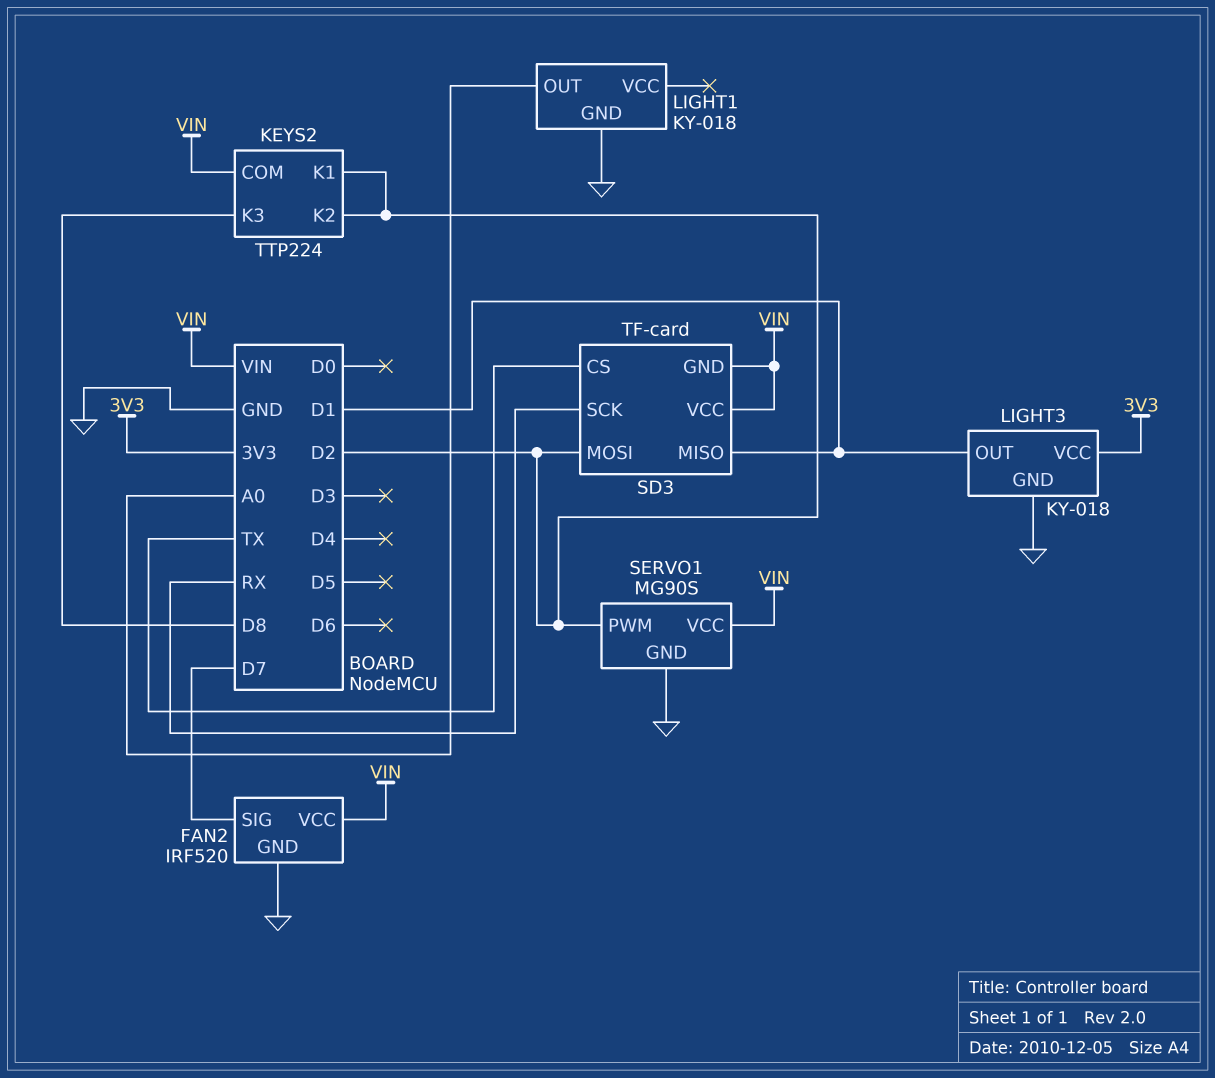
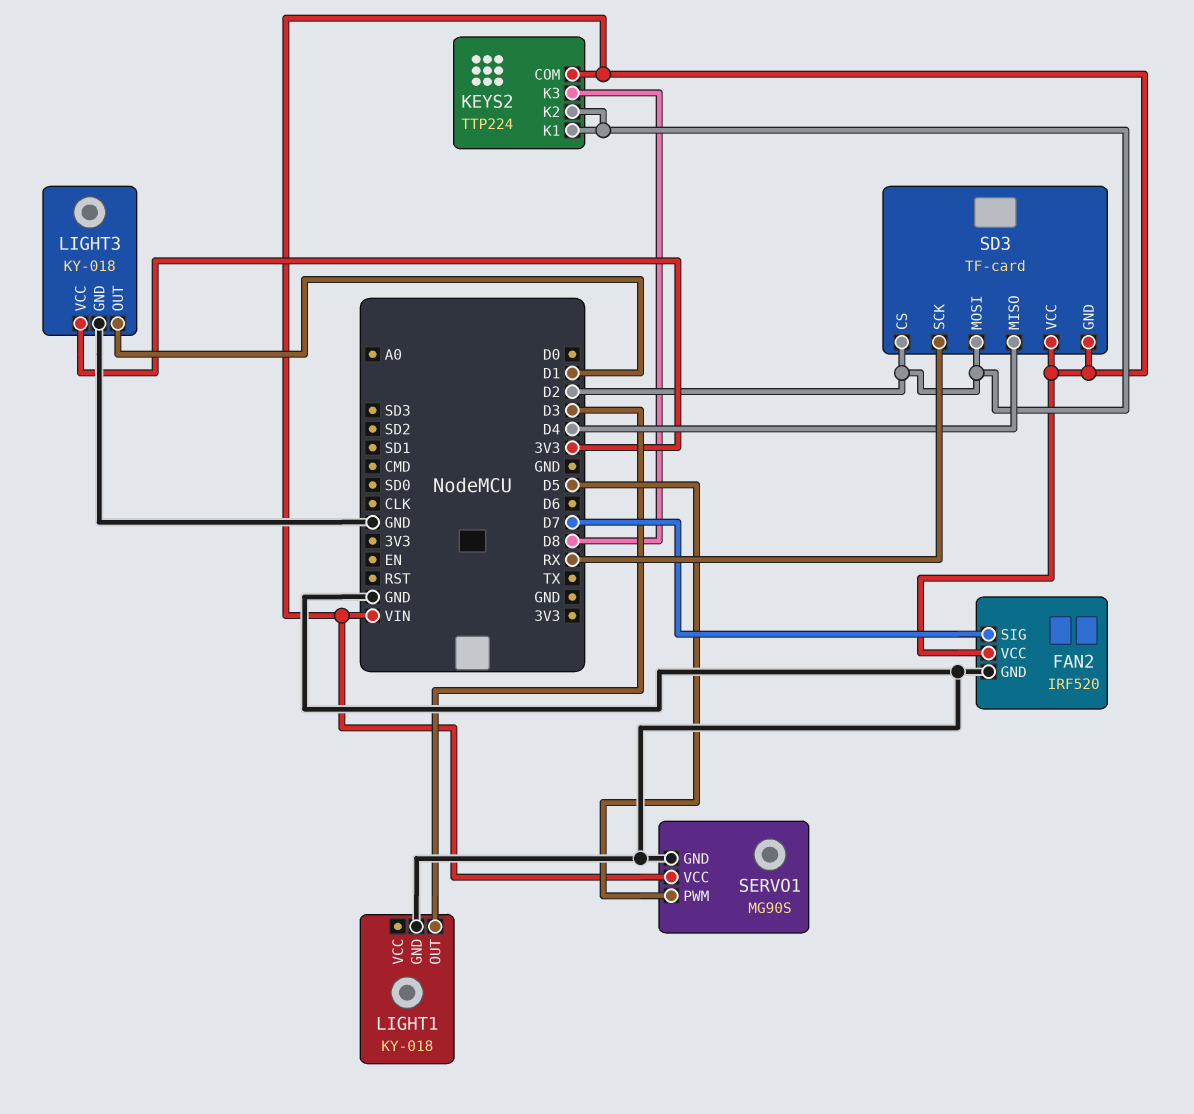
LIGHT1 pin OUT: A0 -> D3
SD3 pin CS: TX -> D2
SD3 pin MISO: D1 -> D4
SERVO1 pin PWM: D2 -> D5

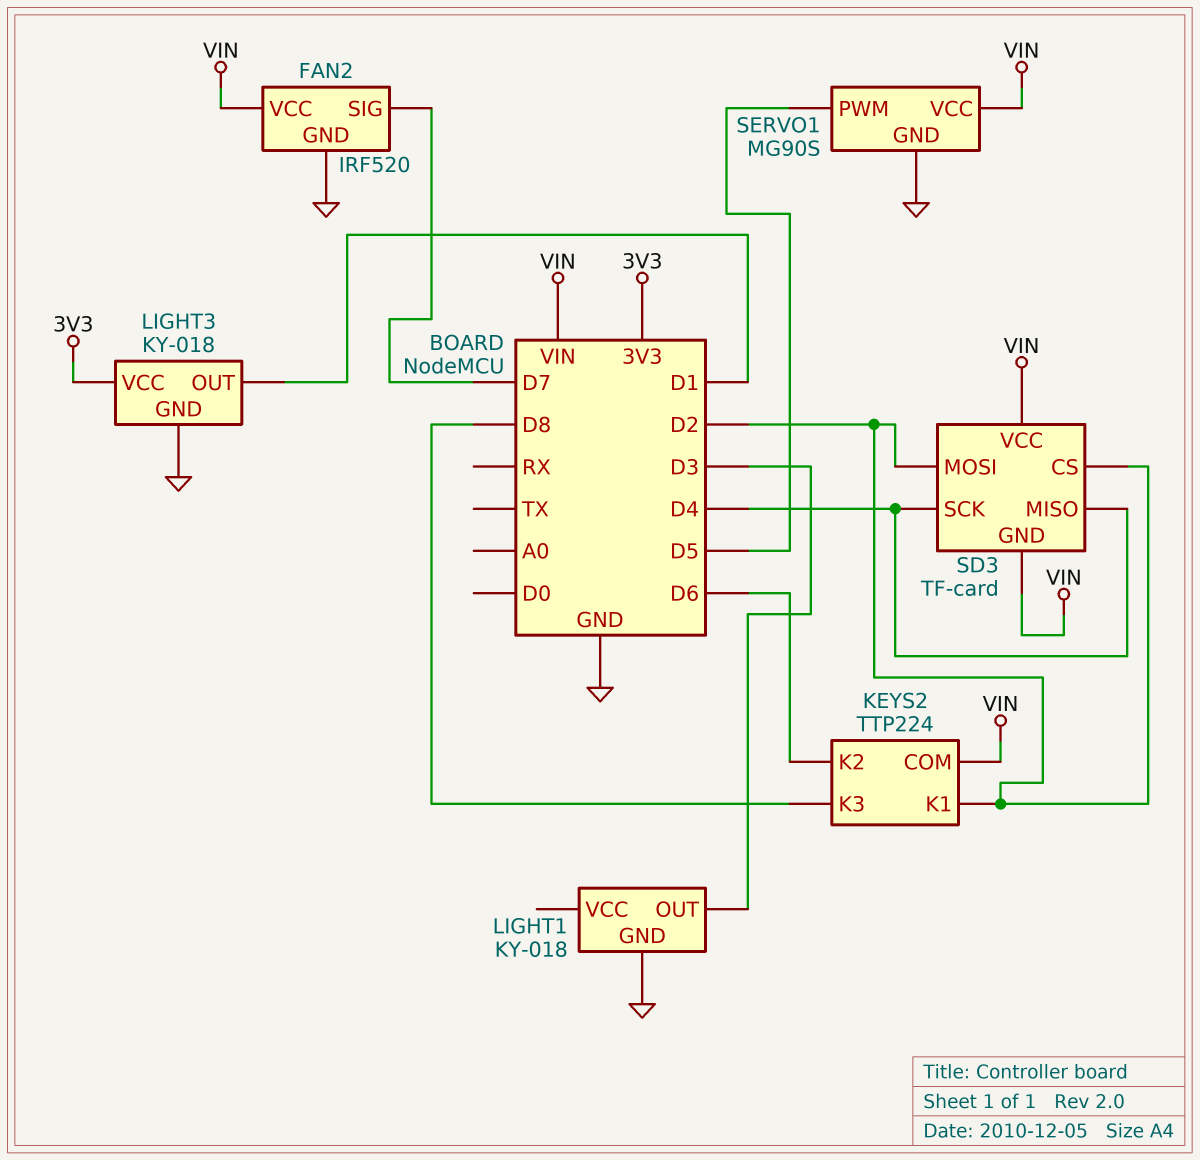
KEYS2 pin K2: D2 -> D6
SD3 pin SCK: RX -> D4

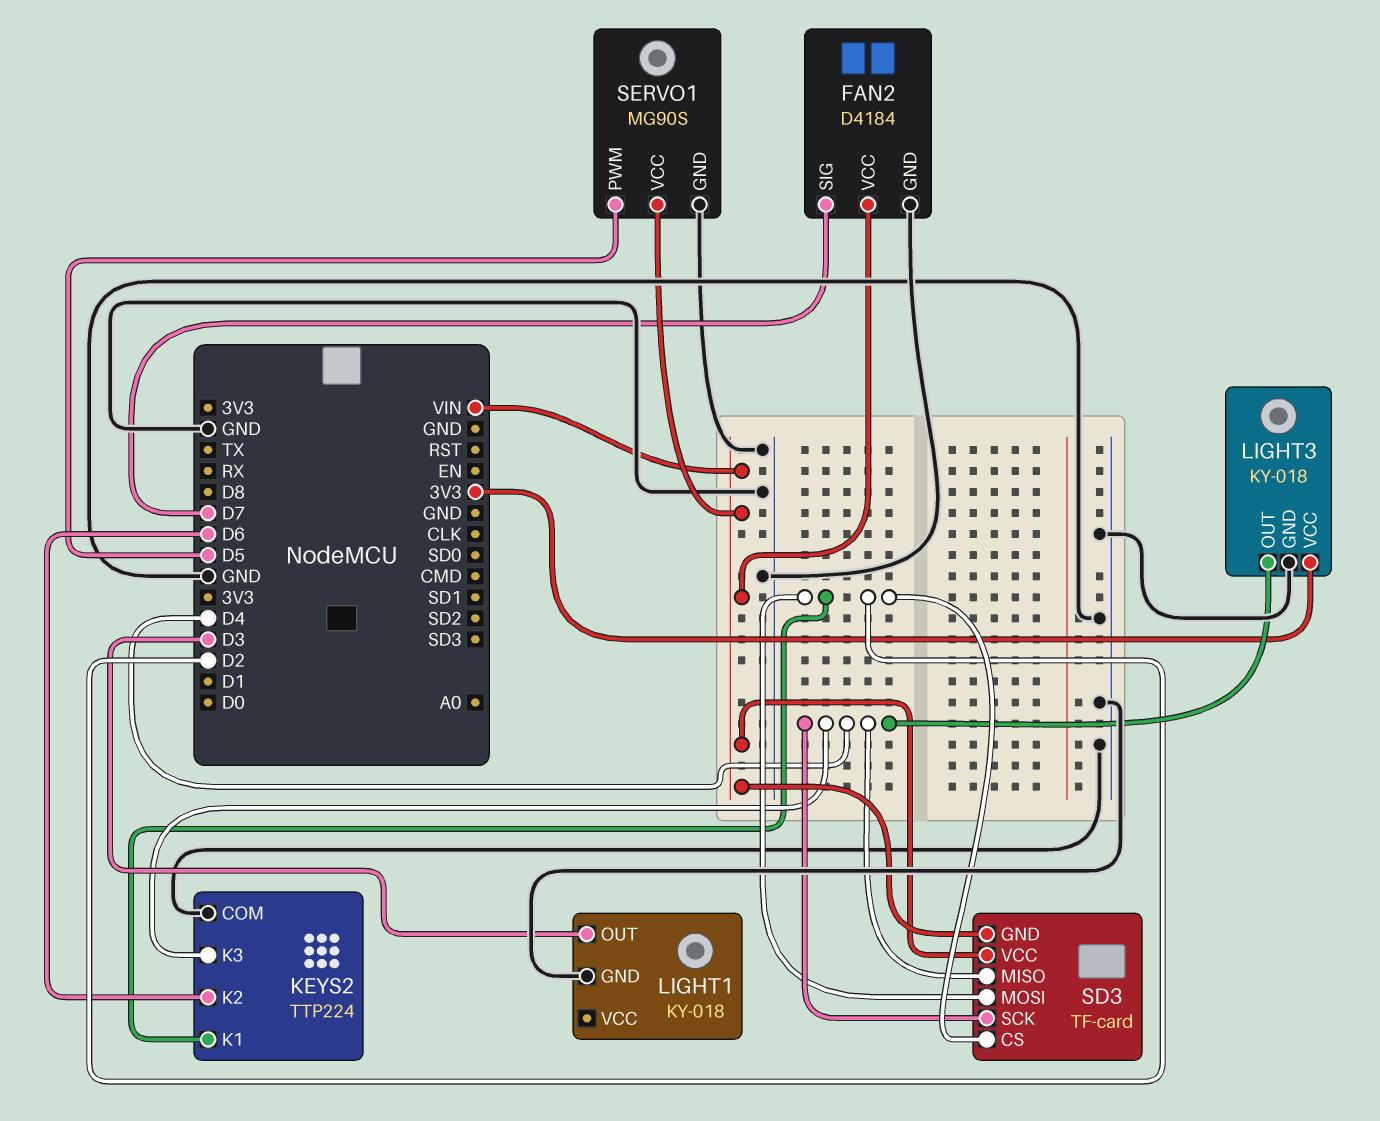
FAN2: IRF520 -> D4184
KEYS2 pin COM: VIN -> GND
KEYS2 pin K3: D8 -> D4
LIGHT3 pin OUT: D1 -> D4

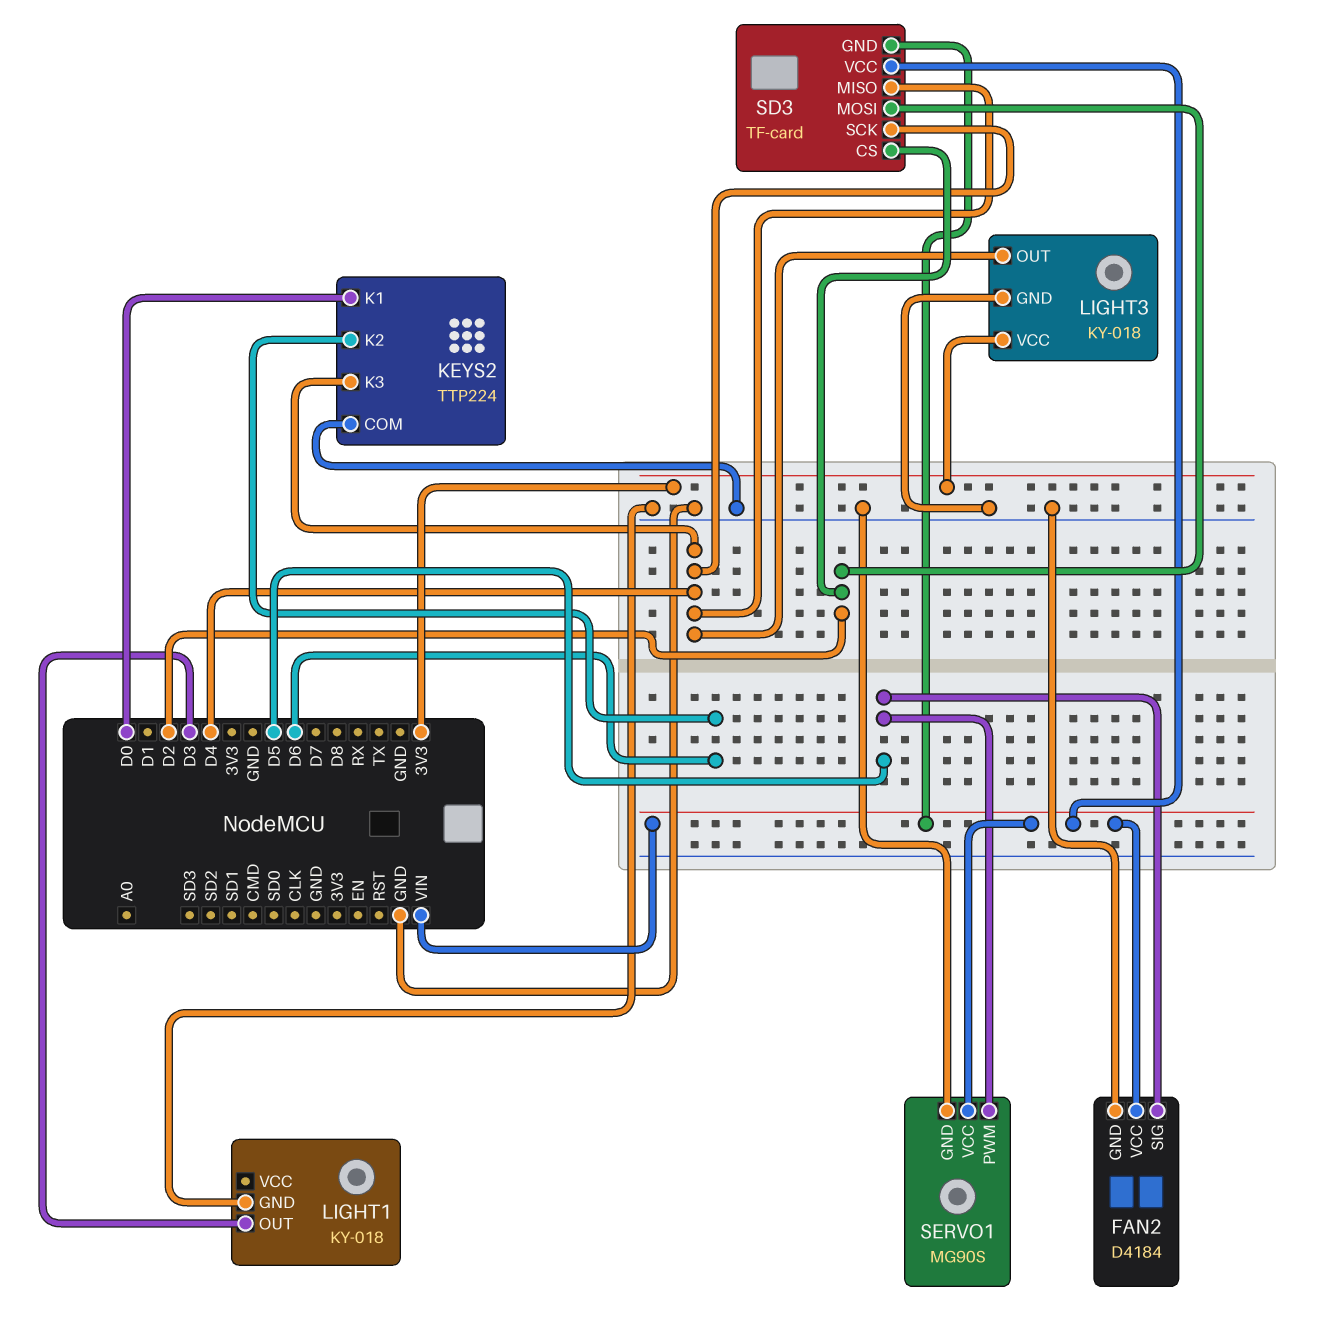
FAN2 pin SIG: D7 -> D5
KEYS2 pin K1: D2 -> D0

